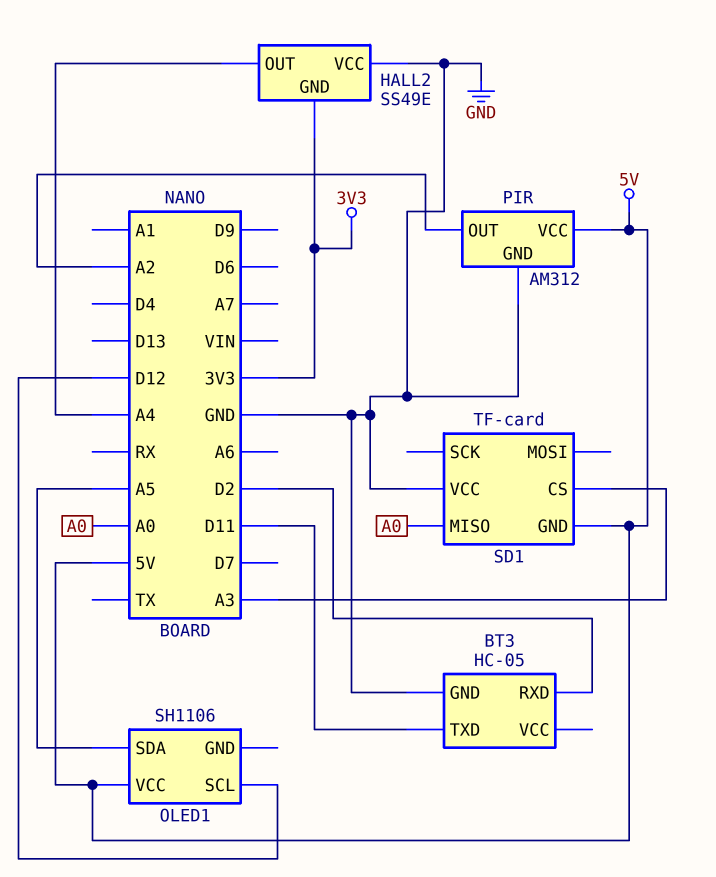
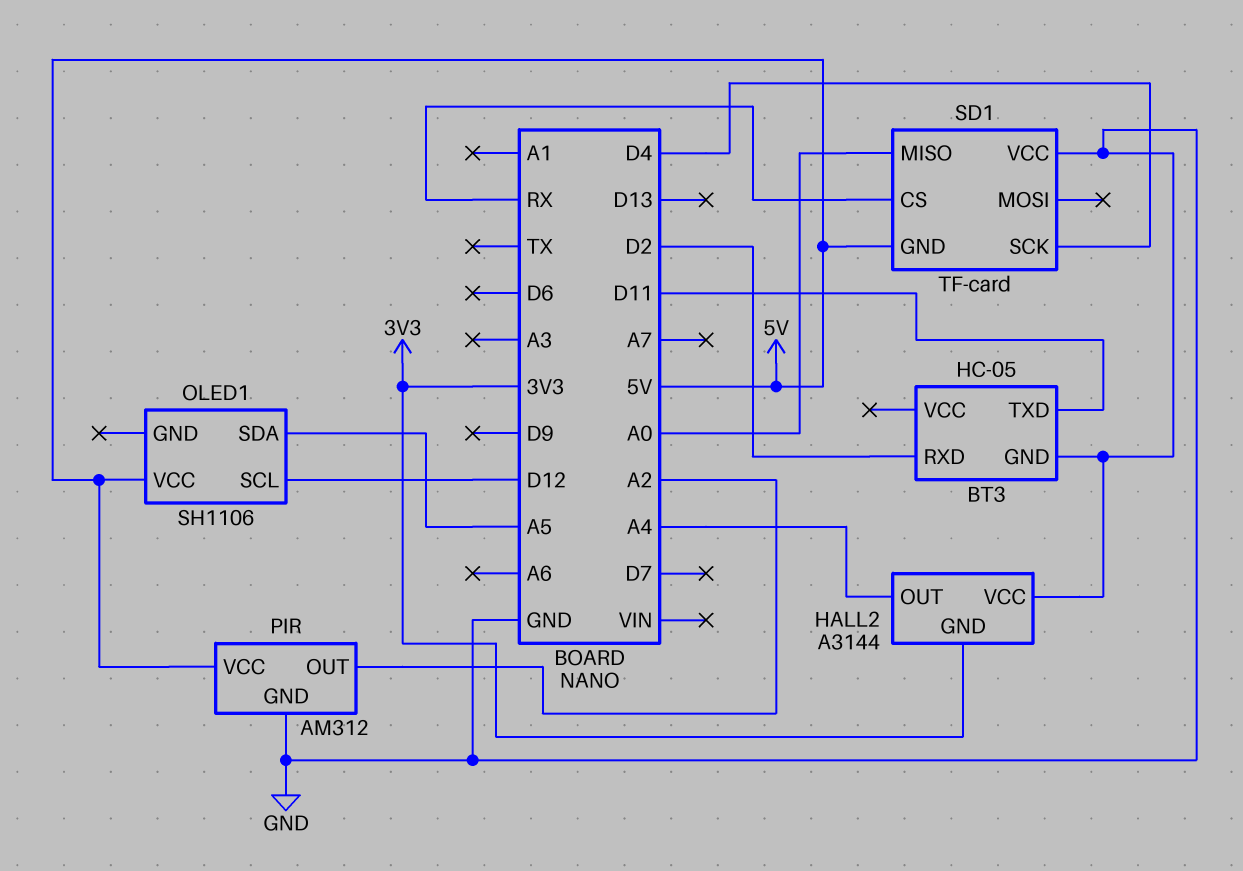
HALL2: SS49E -> A3144
SD1 pin CS: A3 -> RX
SD1 pin SCK: none -> D4

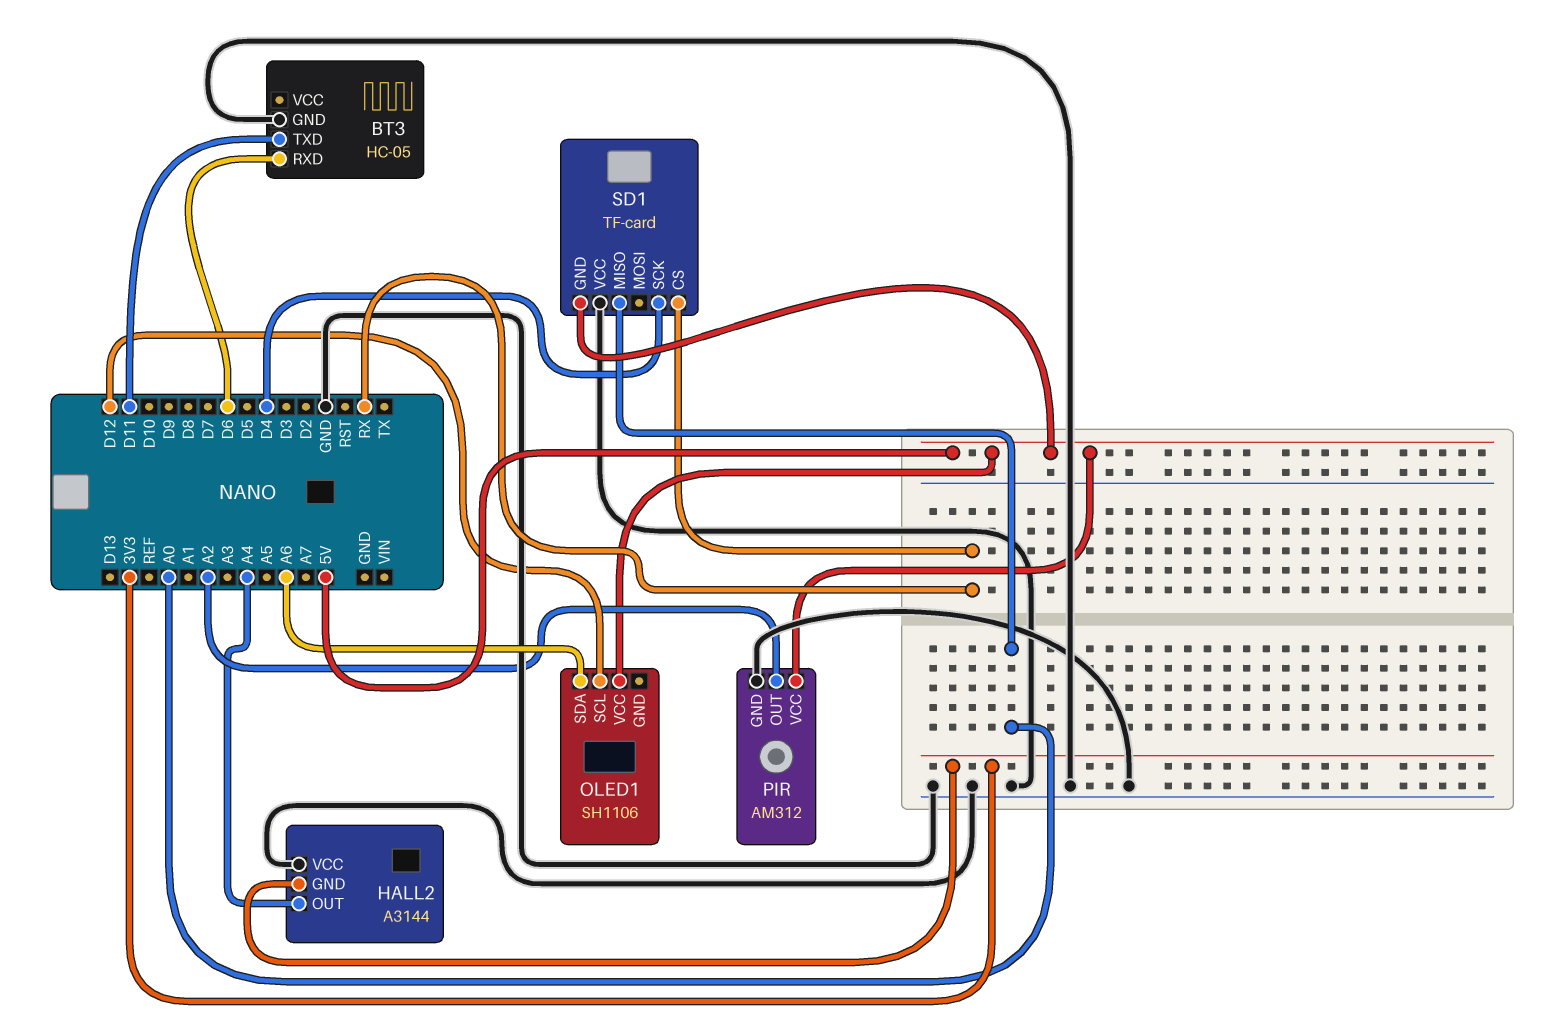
BT3 pin RXD: D2 -> D6
OLED1 pin SDA: A5 -> A6

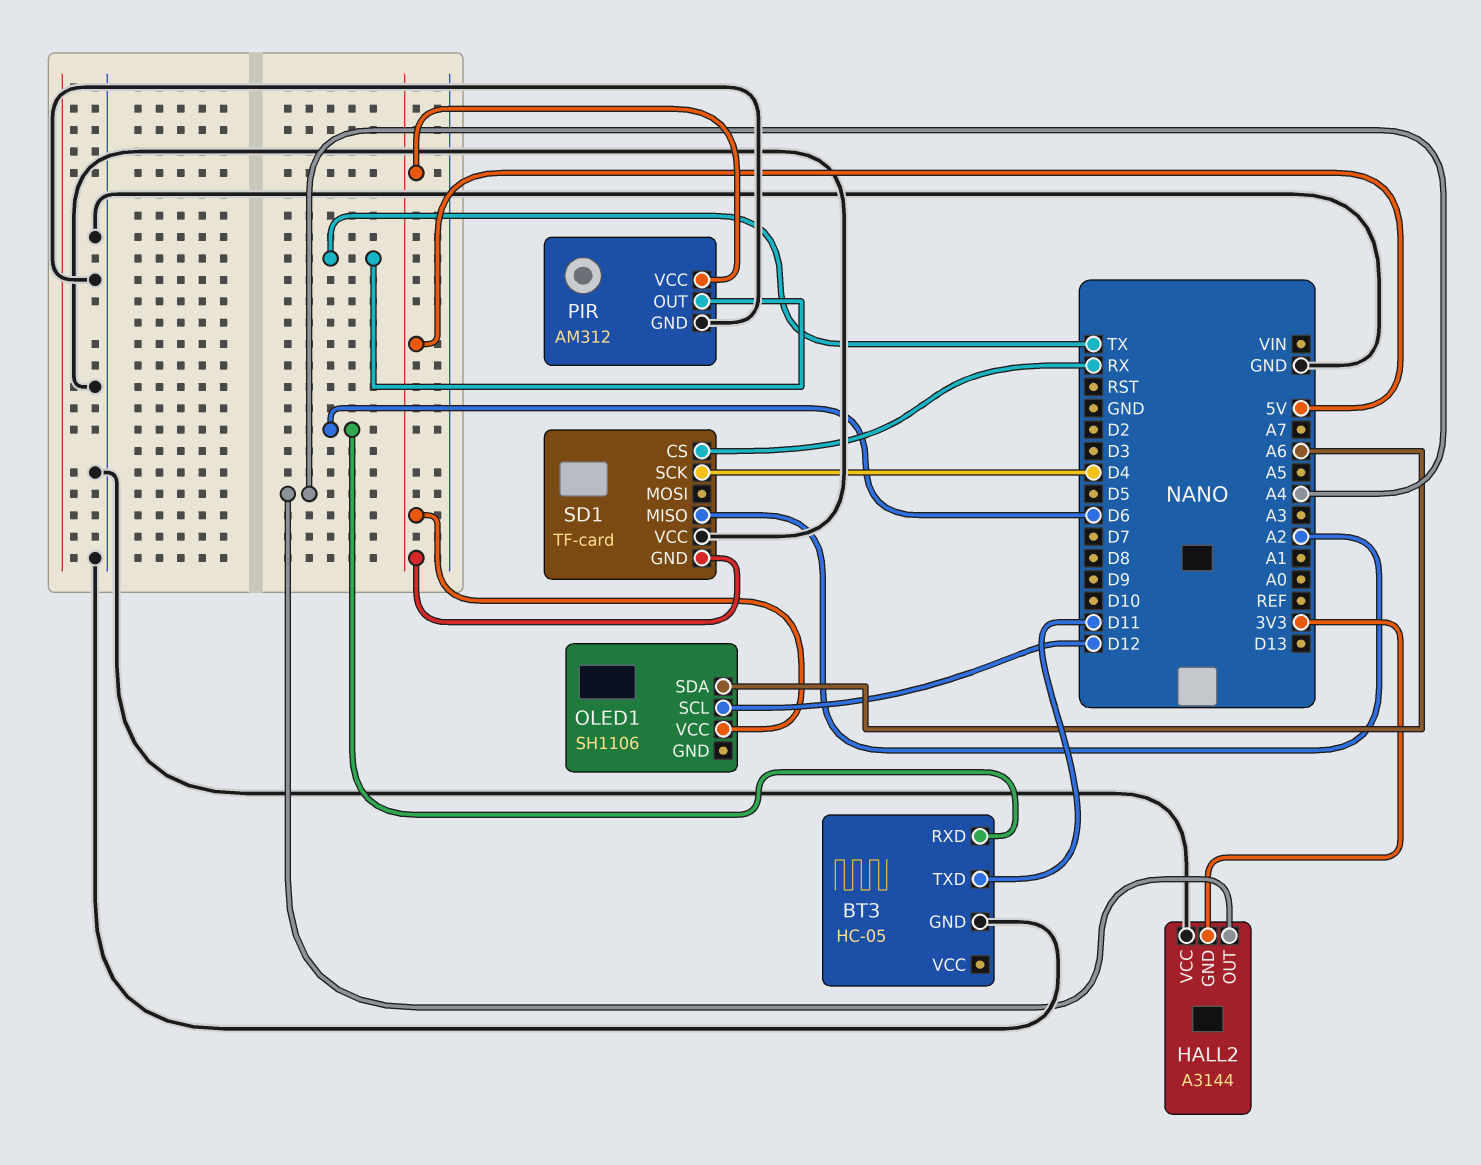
PIR pin OUT: A2 -> TX
SD1 pin MISO: A0 -> A2

